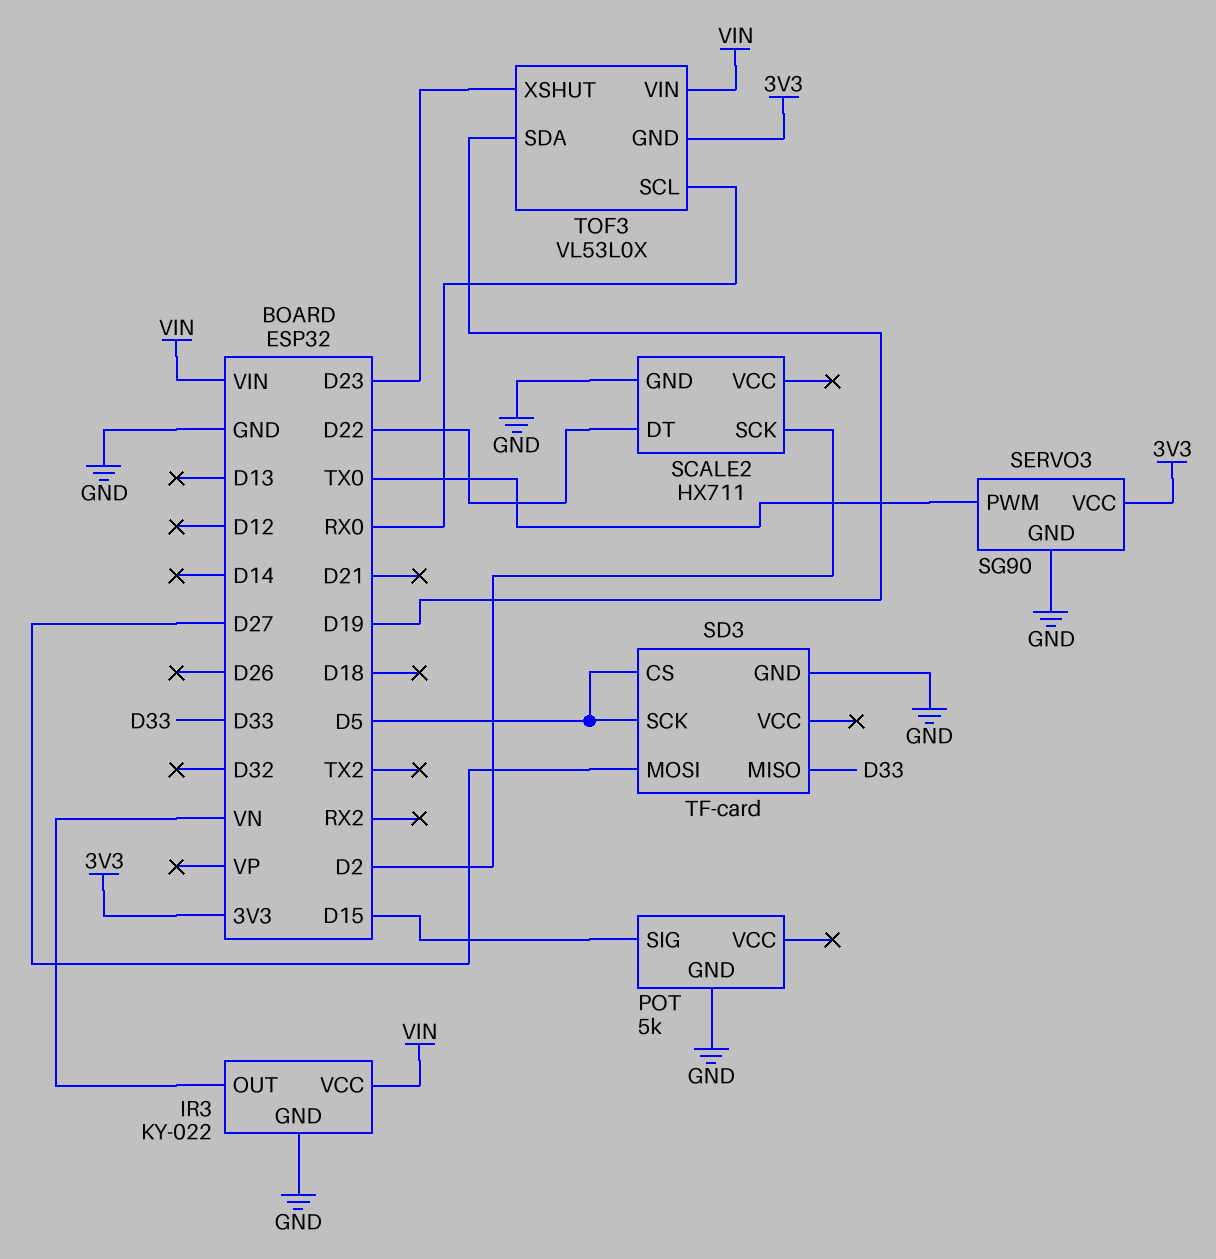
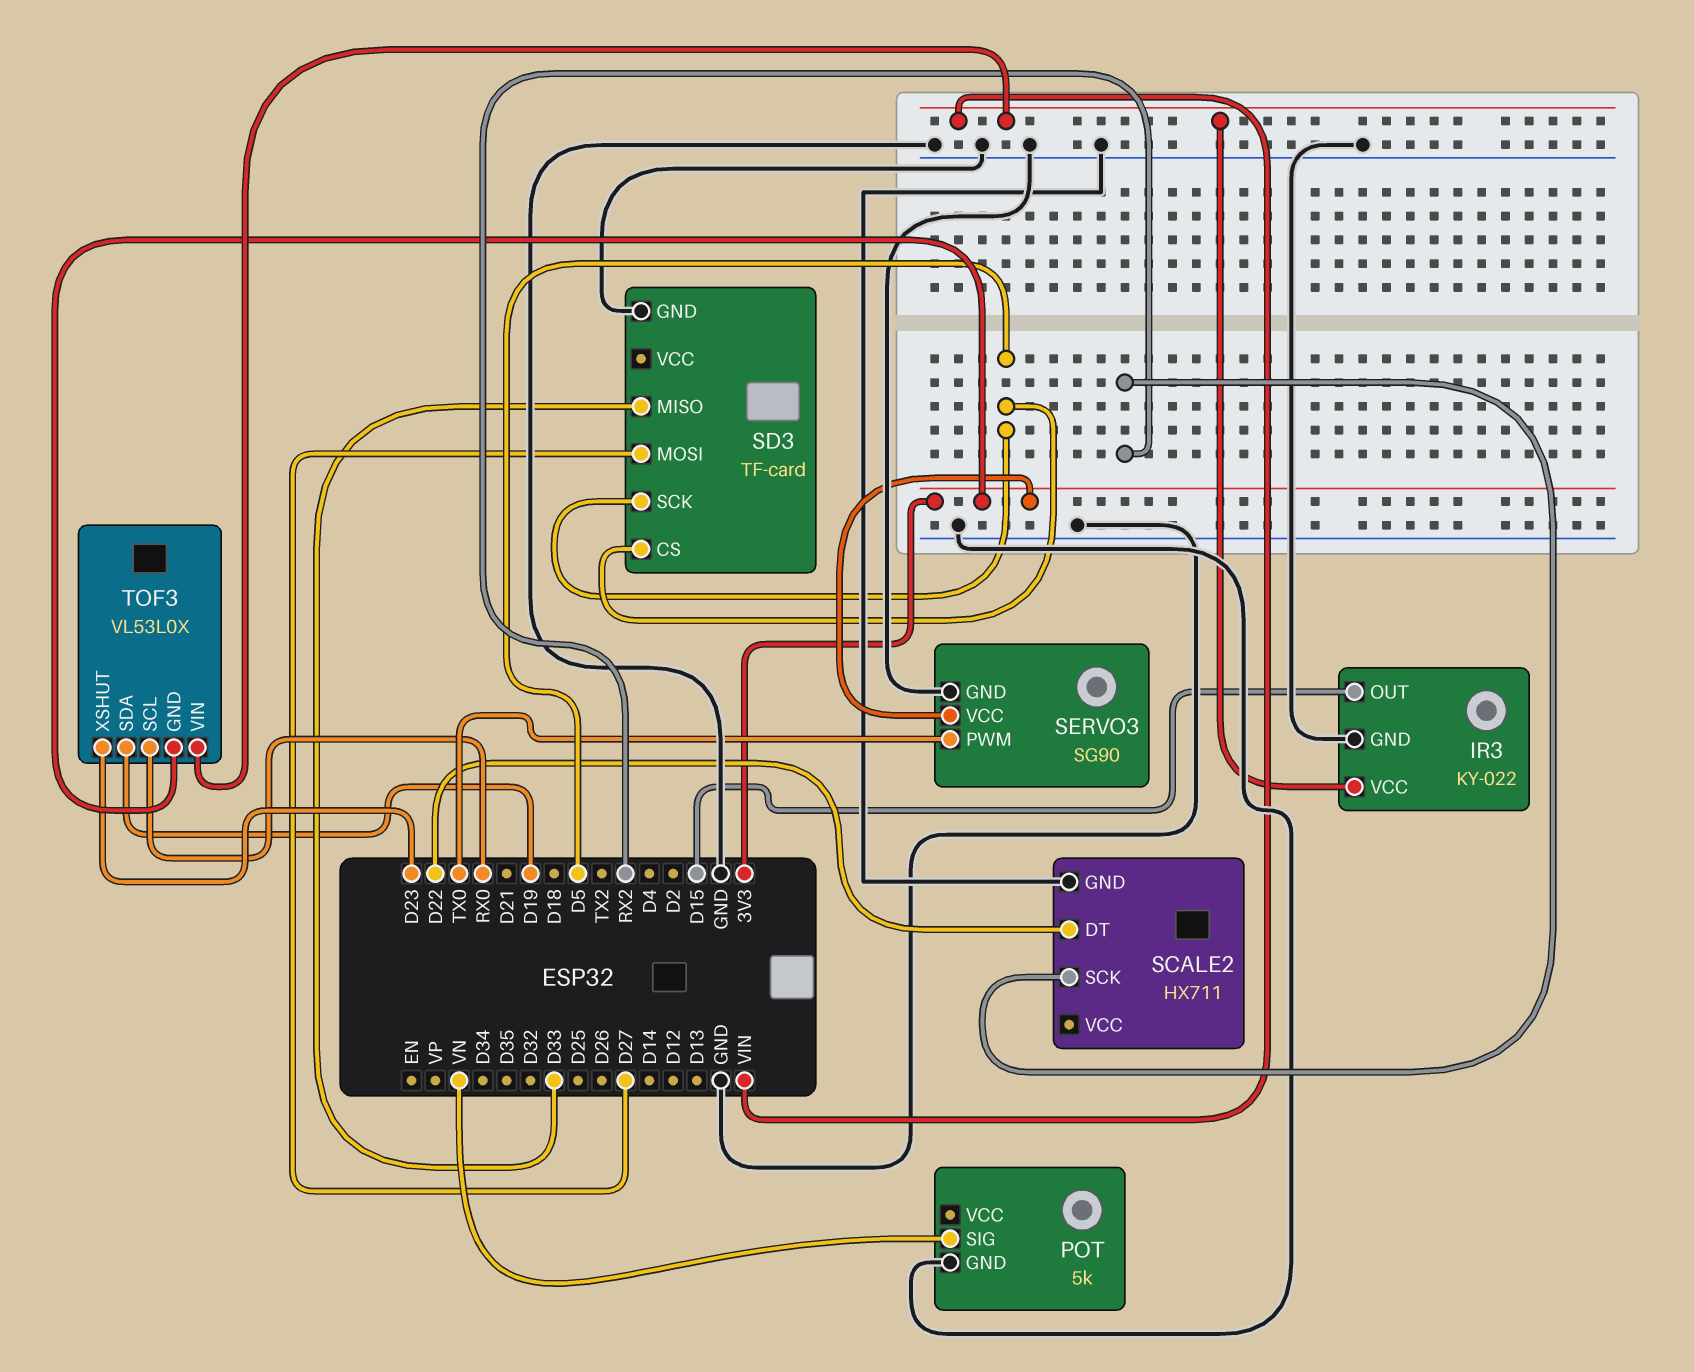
IR3 pin OUT: VN -> D15
POT pin SIG: D15 -> VN
SCALE2 pin SCK: D2 -> RX2

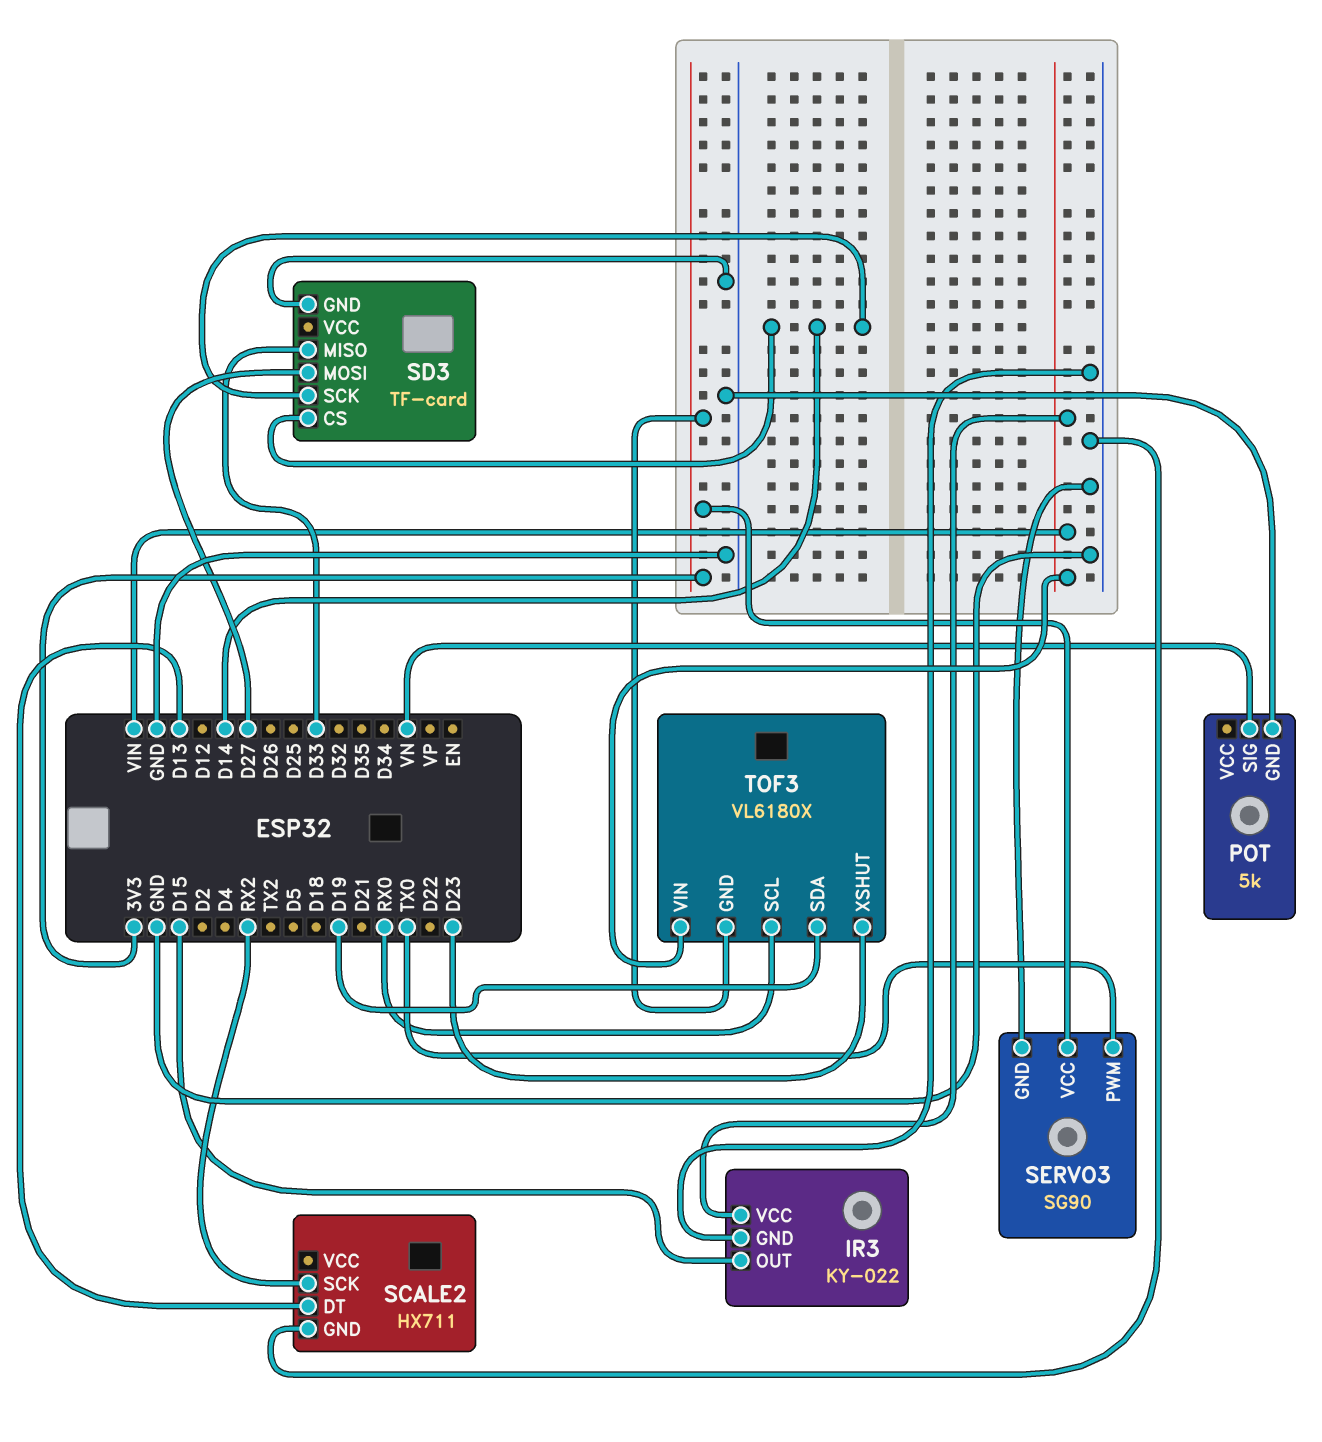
SCALE2 pin DT: D22 -> D13
SD3 pin CS: D5 -> D14
SD3 pin SCK: D5 -> D14
TOF3: VL53L0X -> VL6180X

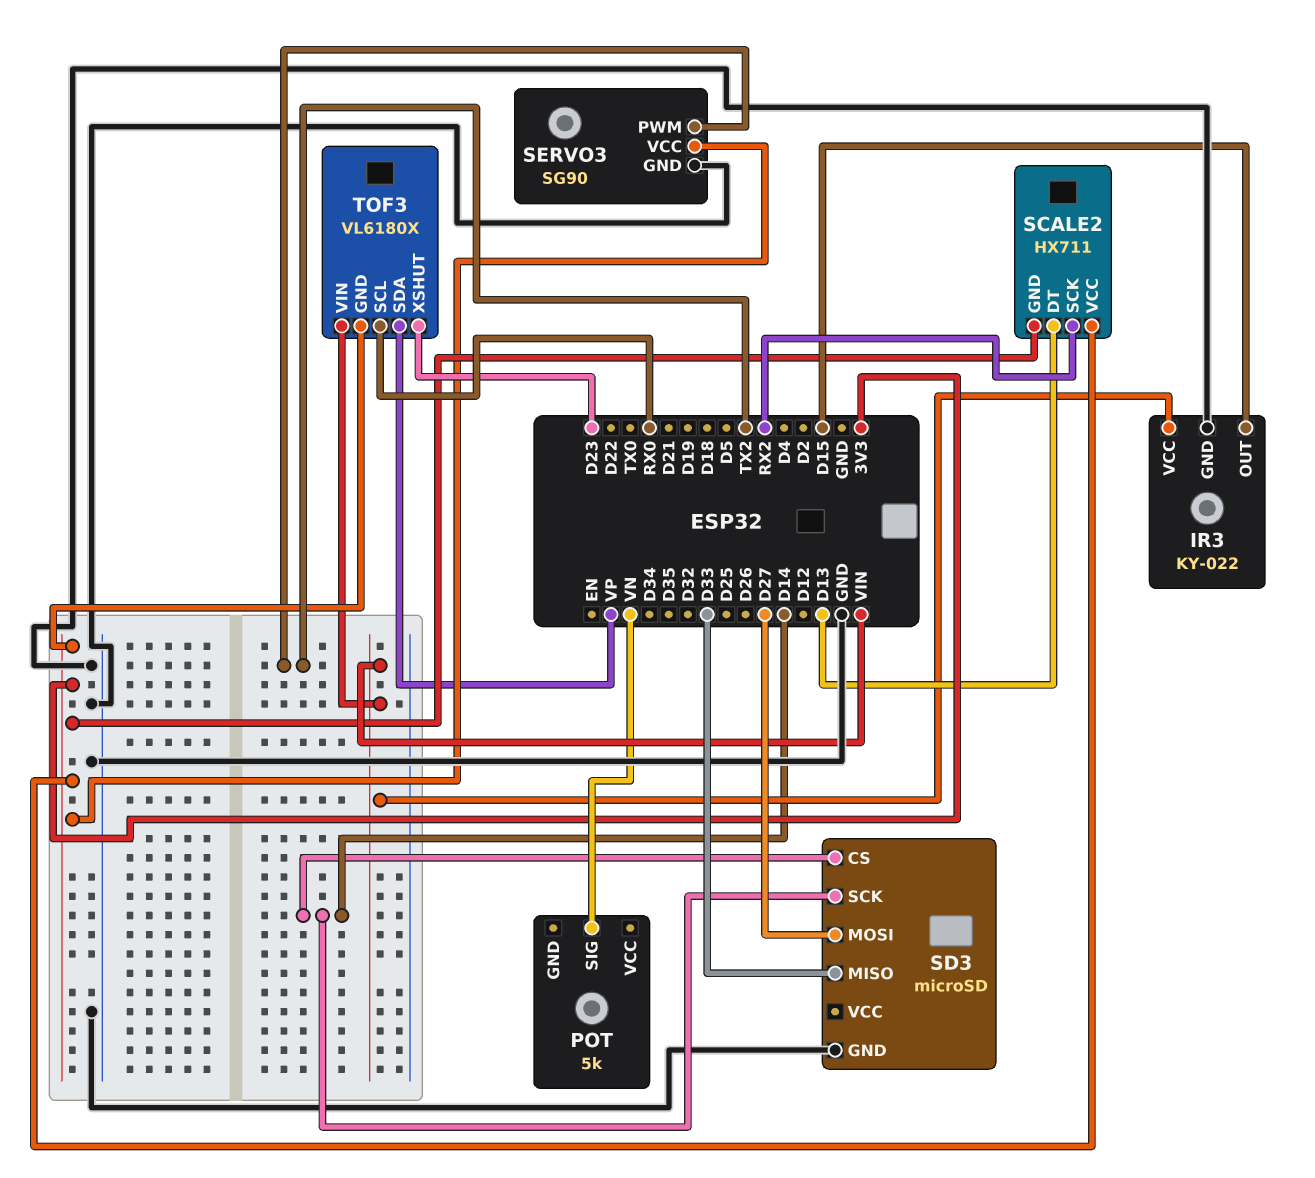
POT pin GND: GND -> none
SCALE2 pin GND: GND -> 3V3
SCALE2 pin VCC: none -> 3V3
SD3: TF-card -> microSD
SERVO3 pin PWM: TX0 -> TX2
TOF3 pin SDA: D19 -> VP

